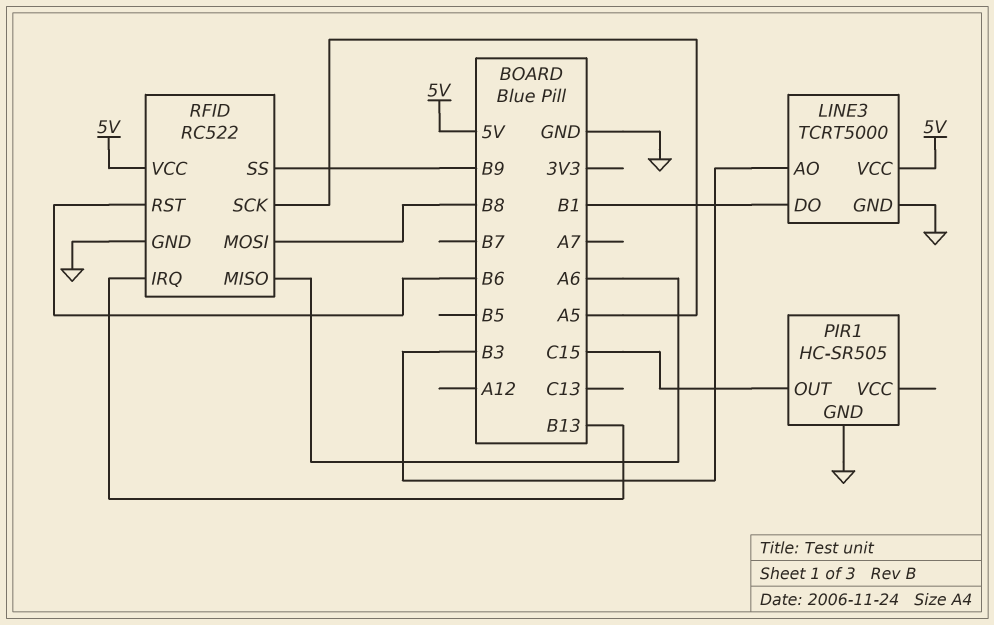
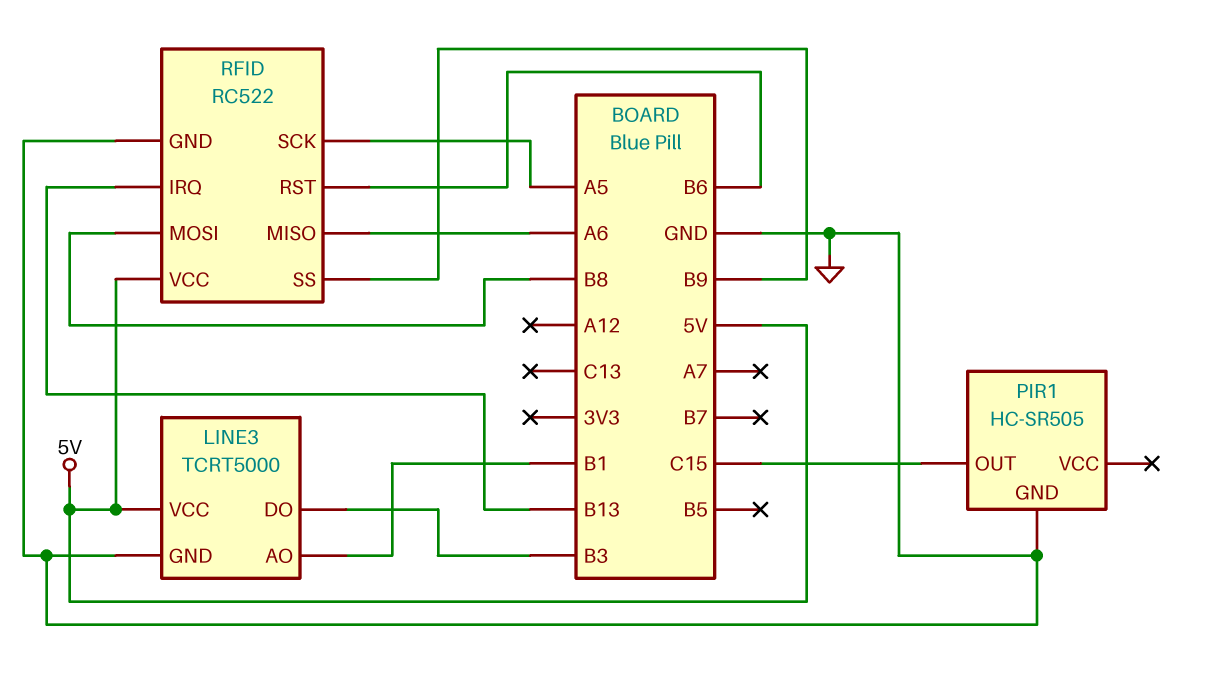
LINE3 pin AO: B3 -> B1
LINE3 pin DO: B1 -> B3

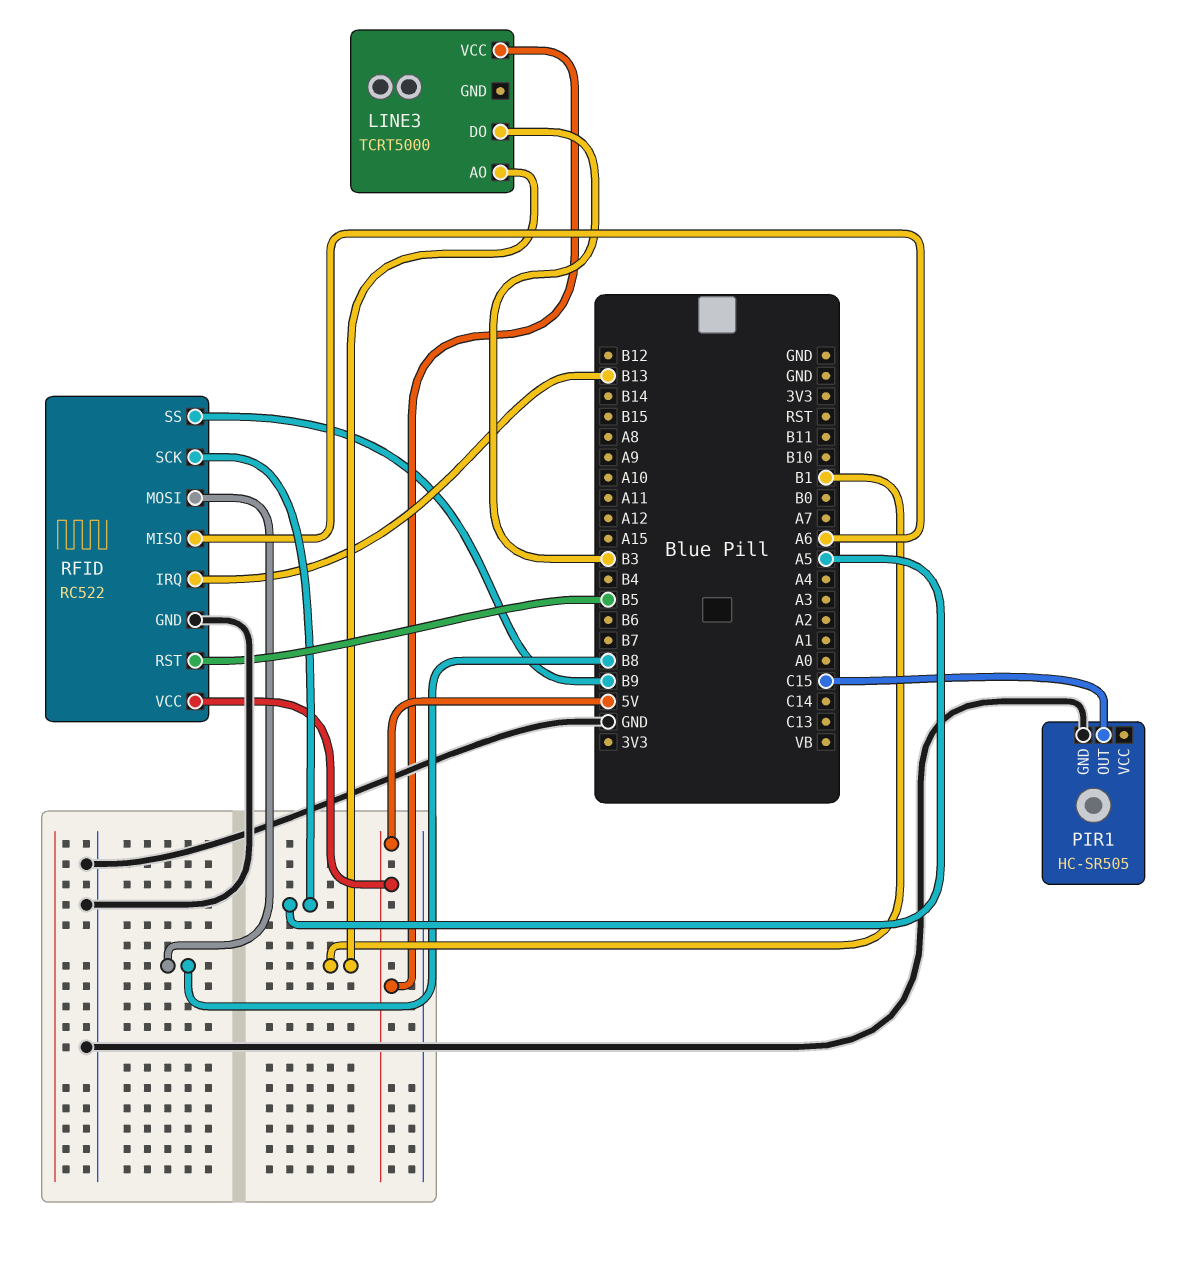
LINE3 pin GND: GND -> none
RFID pin RST: B6 -> B5

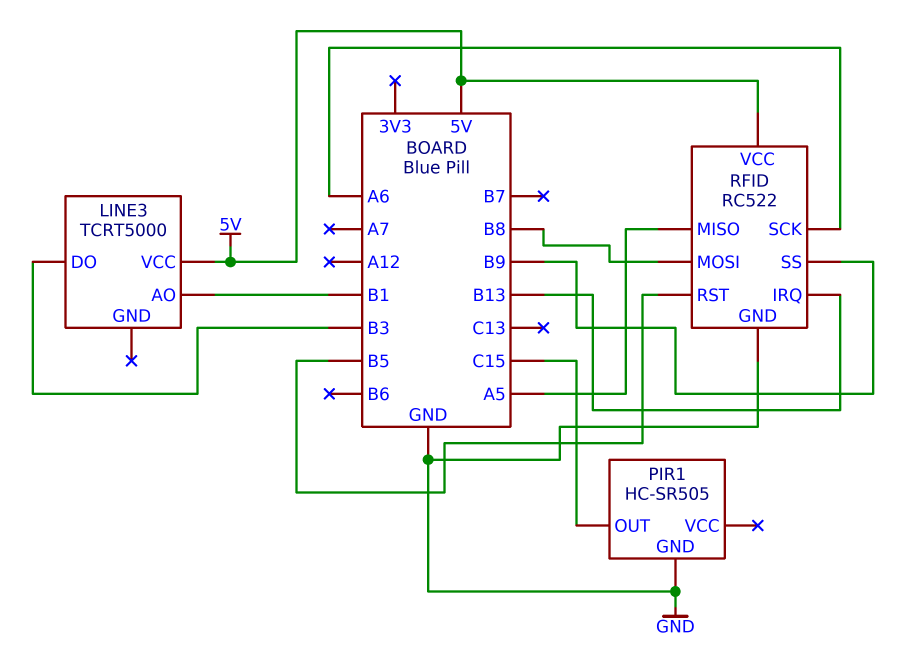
RFID pin MISO: A6 -> A5
RFID pin SCK: A5 -> A6

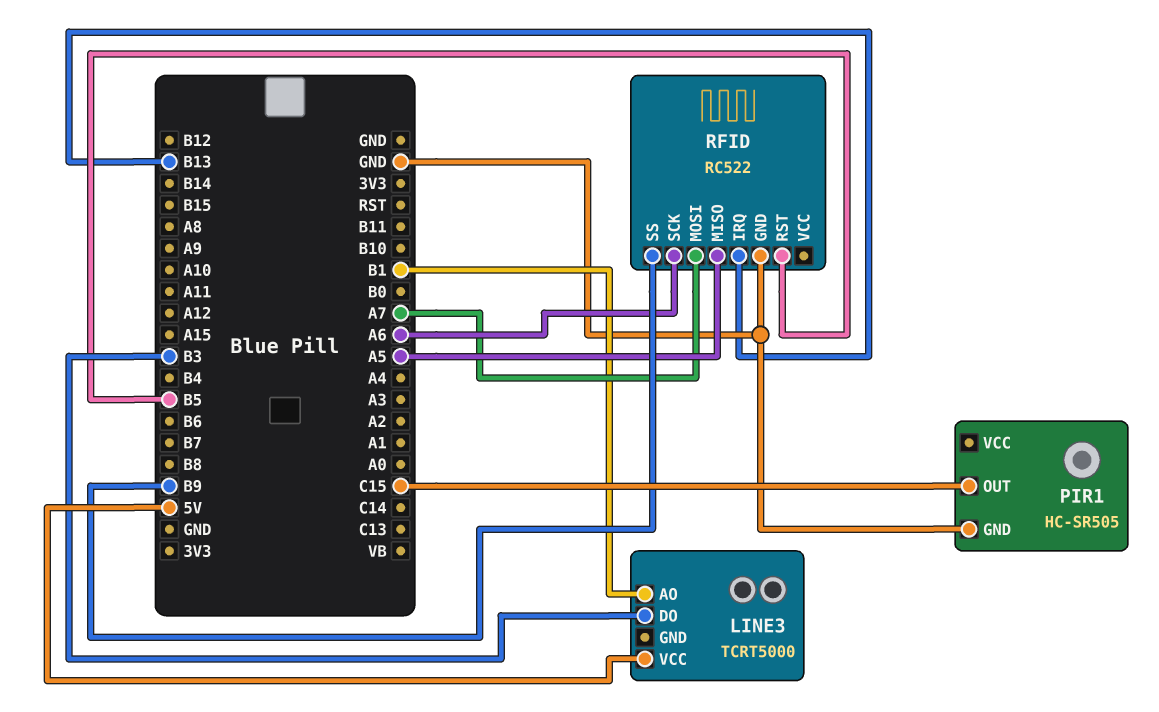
RFID pin MOSI: B8 -> A7
RFID pin VCC: 5V -> none

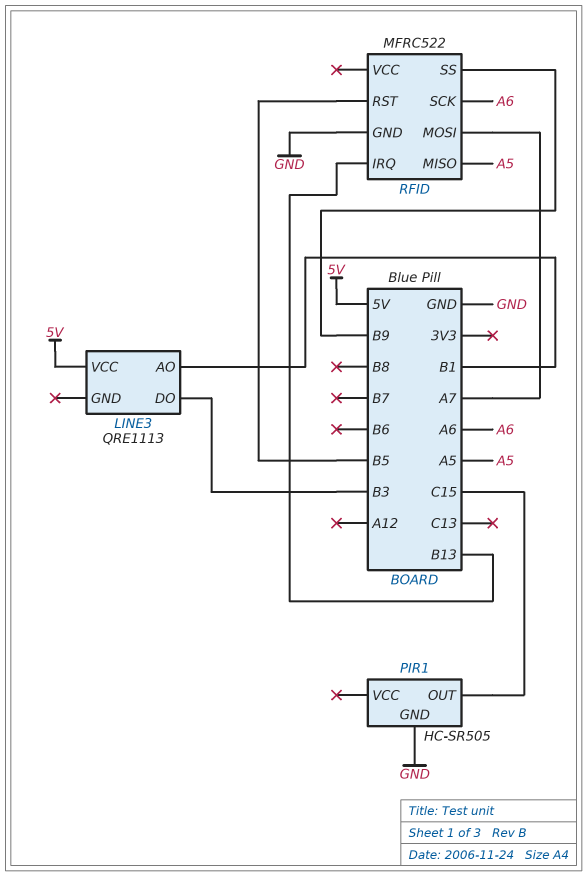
LINE3: TCRT5000 -> QRE1113
RFID: RC522 -> MFRC522

